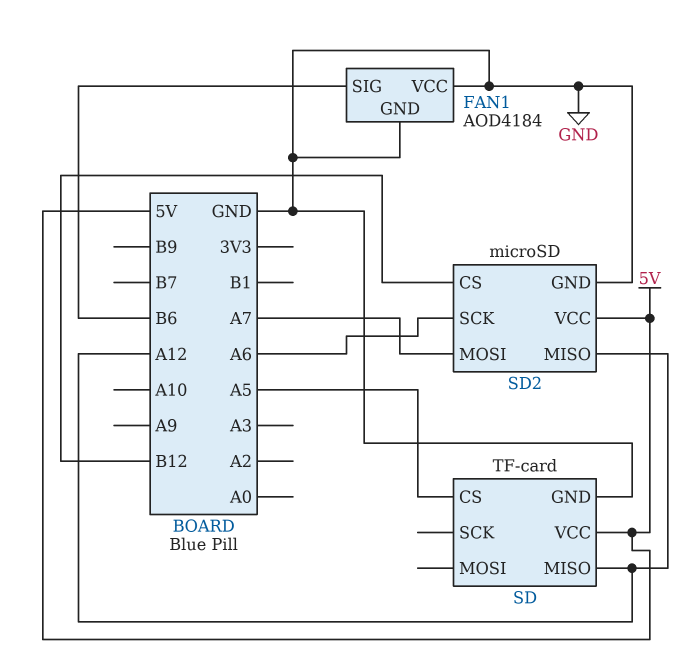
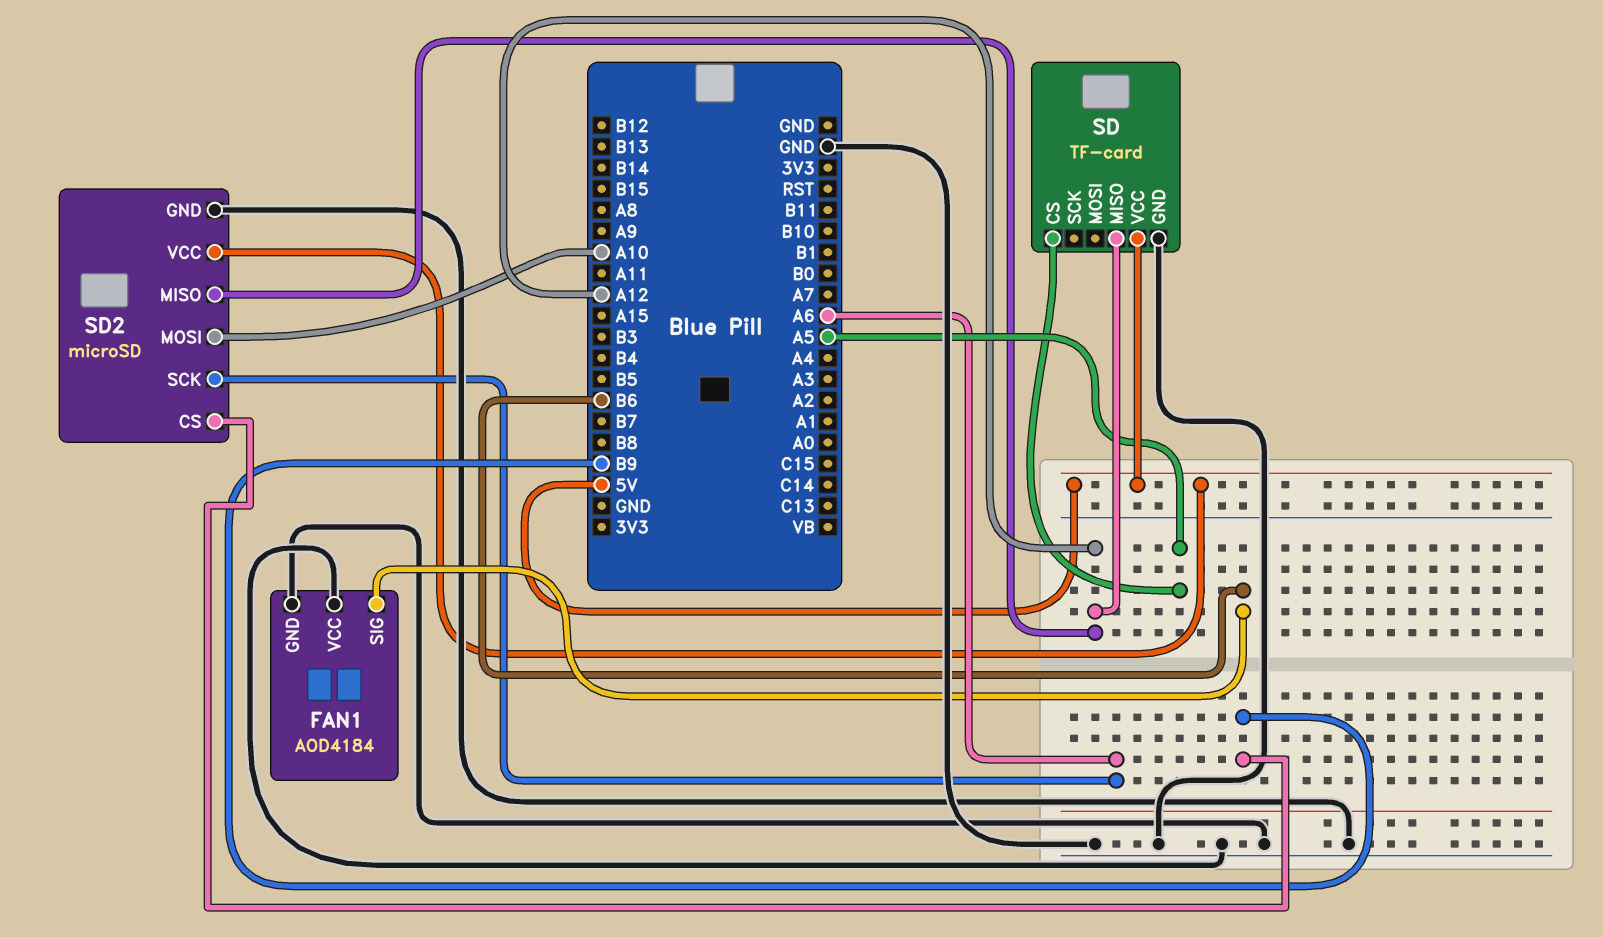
SD2 pin CS: B12 -> B9
SD2 pin MOSI: A7 -> A10

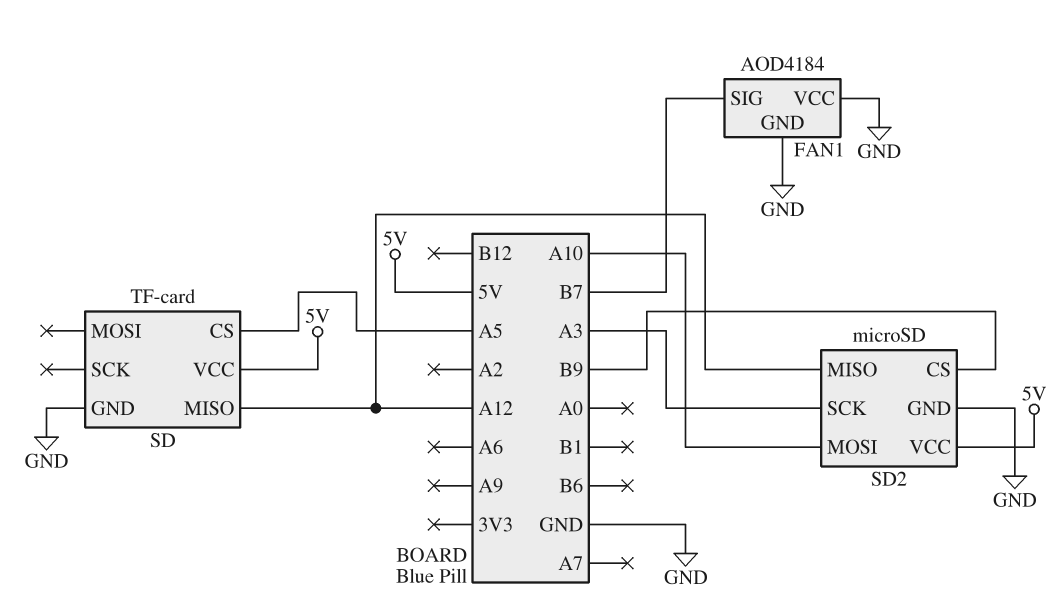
FAN1 pin SIG: B6 -> B7
SD2 pin SCK: A6 -> A3

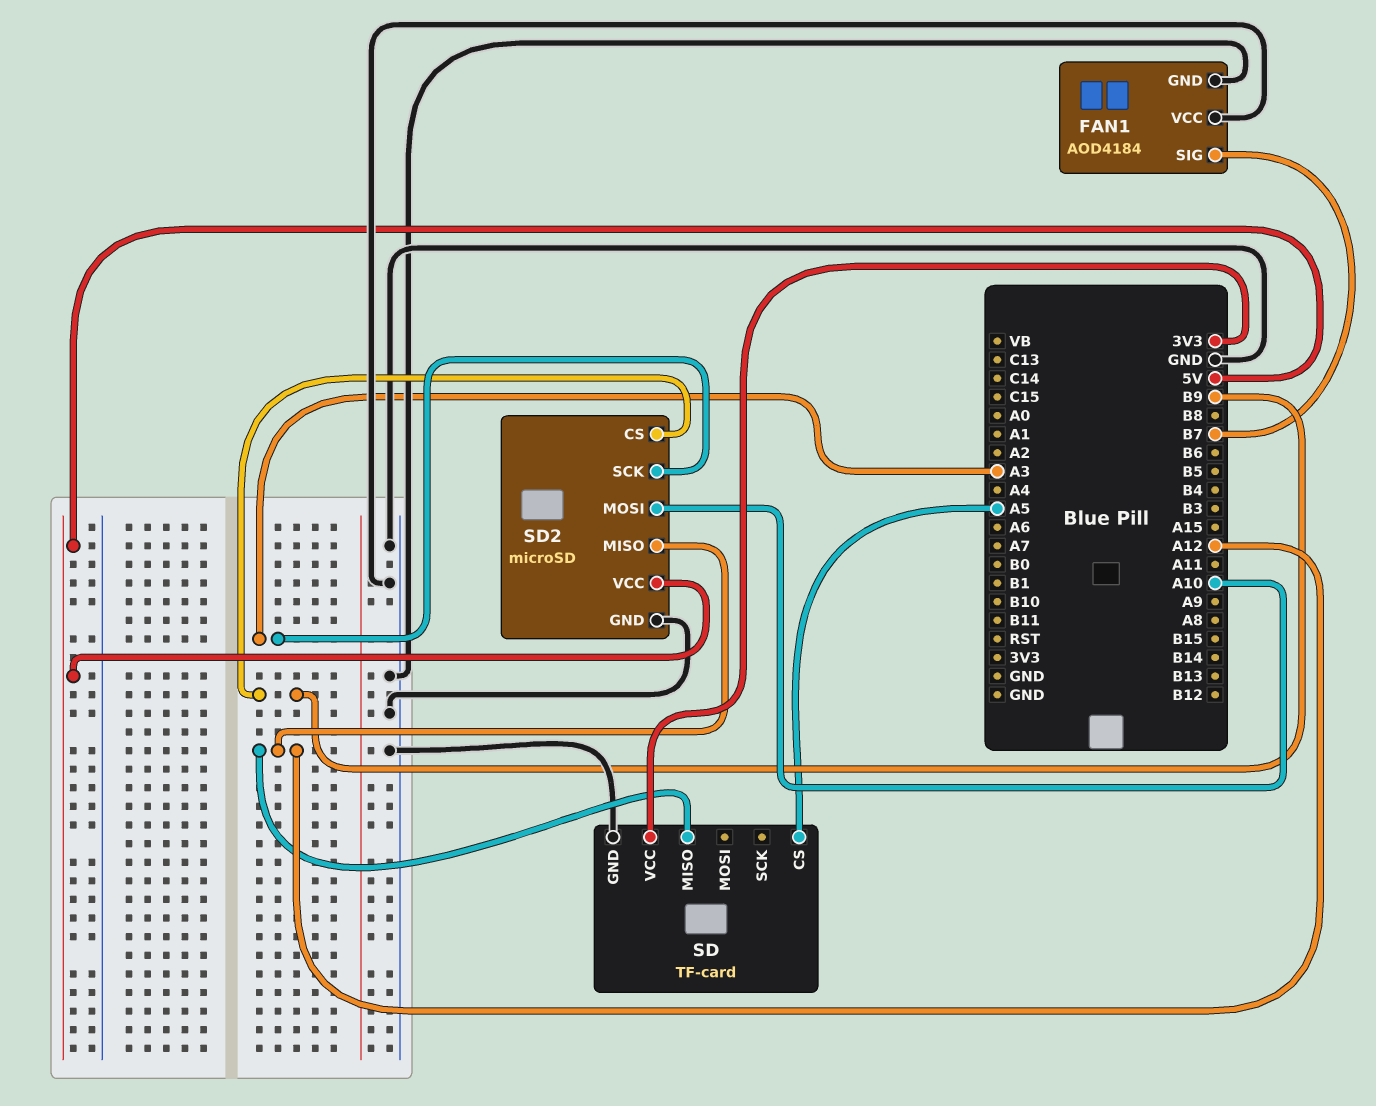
SD pin VCC: 5V -> 3V3

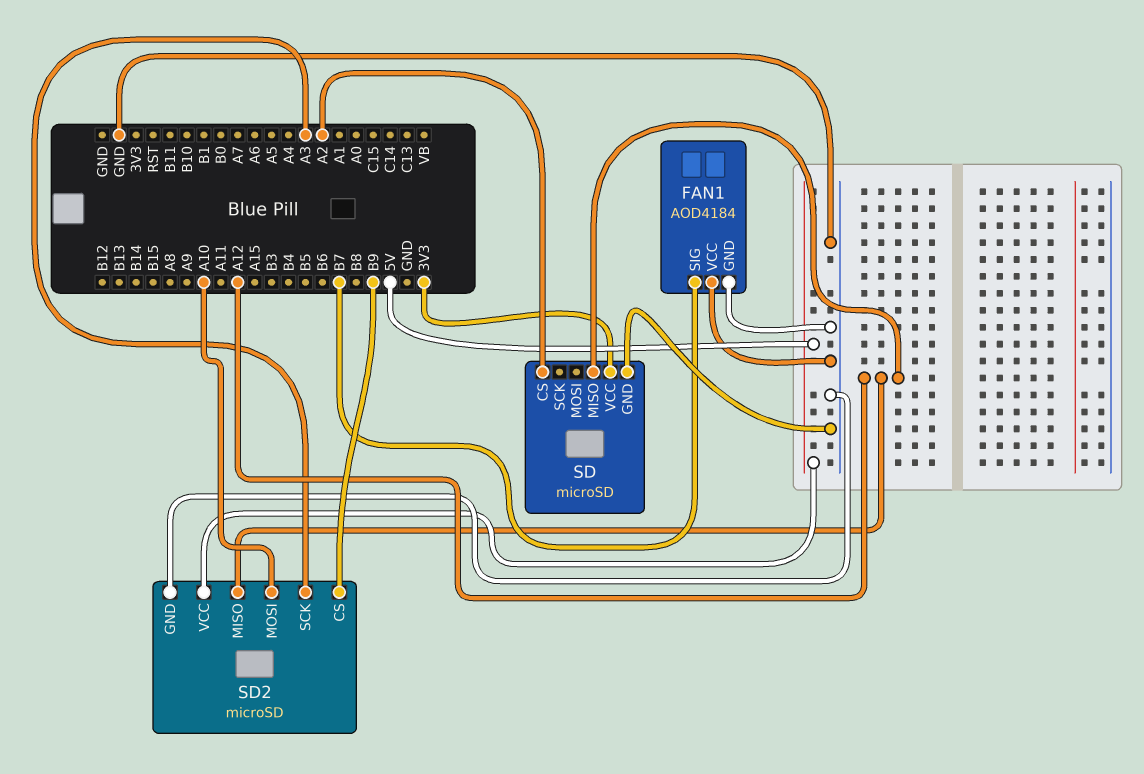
SD: TF-card -> microSD
SD pin CS: A5 -> A2

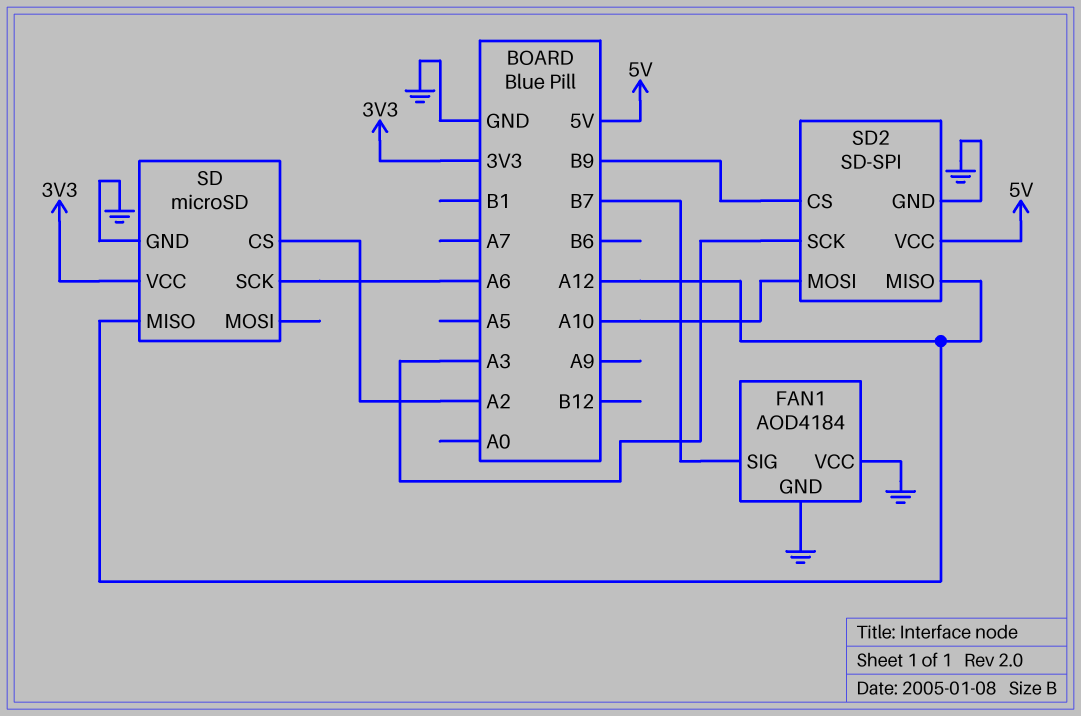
SD pin SCK: none -> A6
SD2: microSD -> SD-SPI

